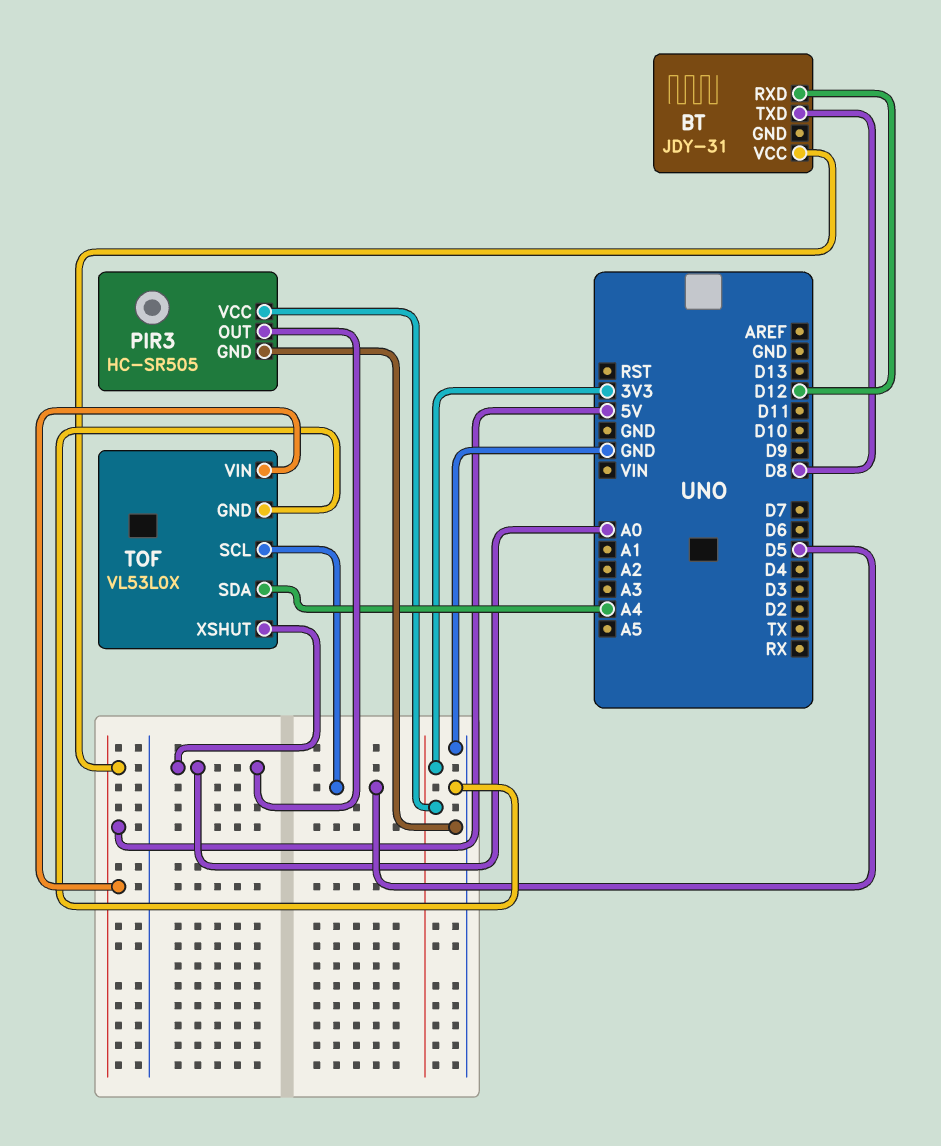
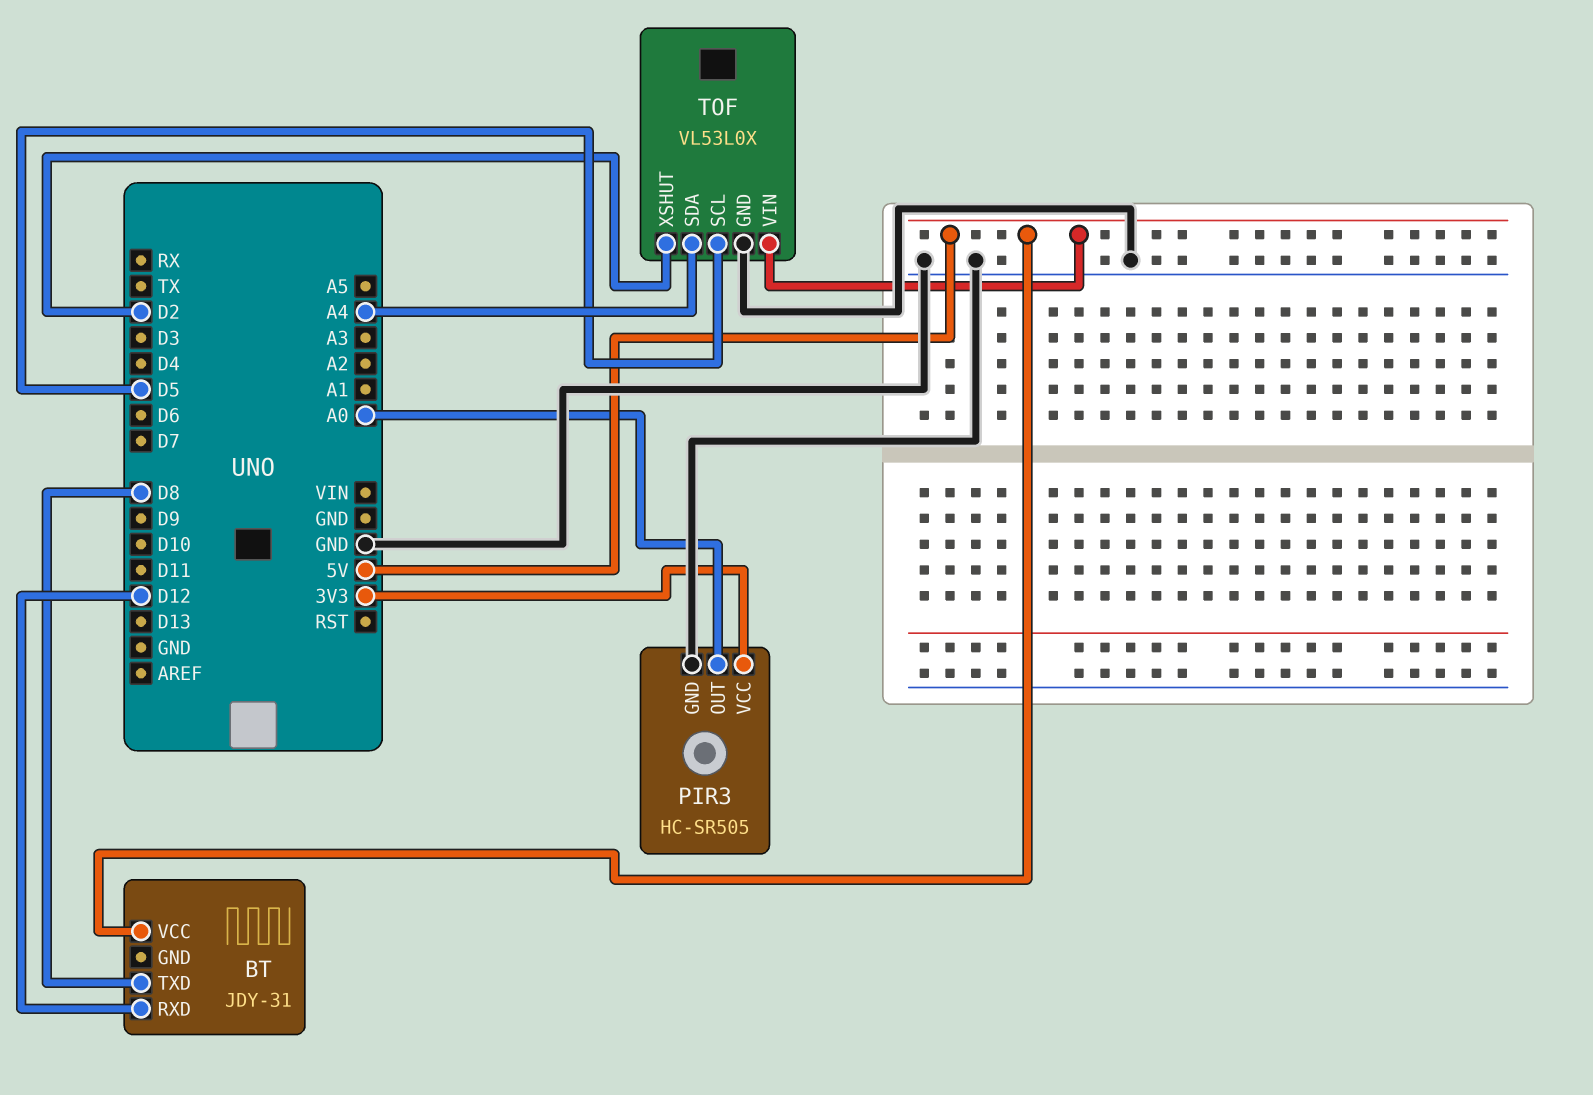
TOF pin XSHUT: A0 -> D2

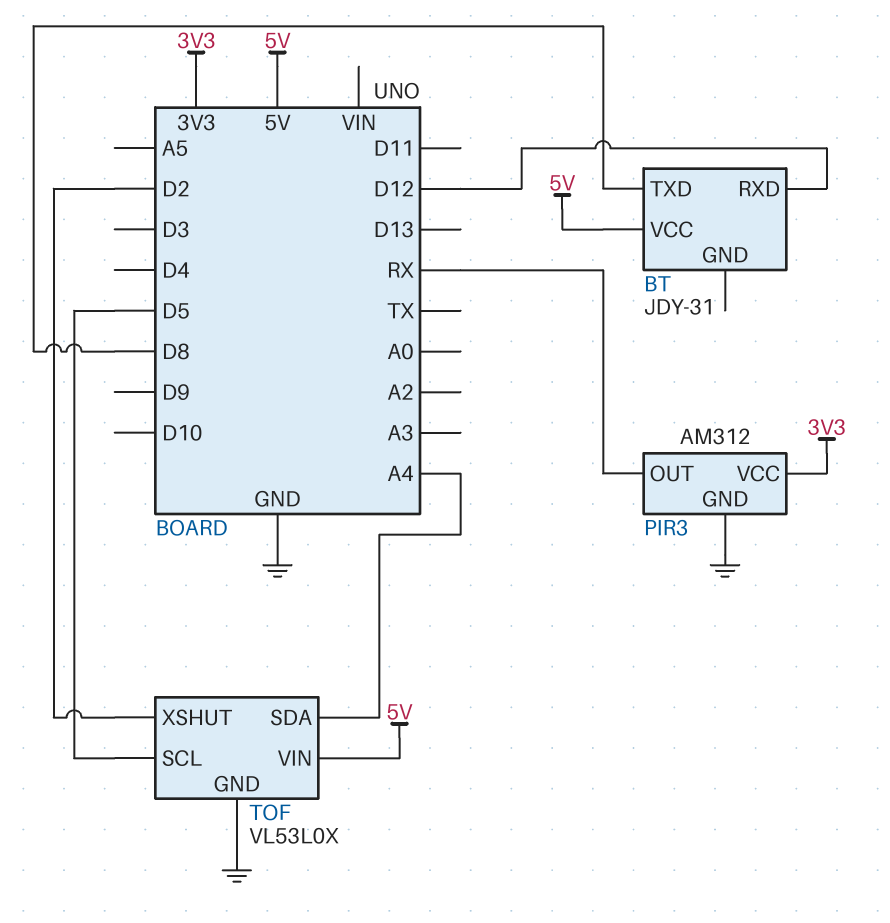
PIR3: HC-SR505 -> AM312
PIR3 pin OUT: A0 -> RX

